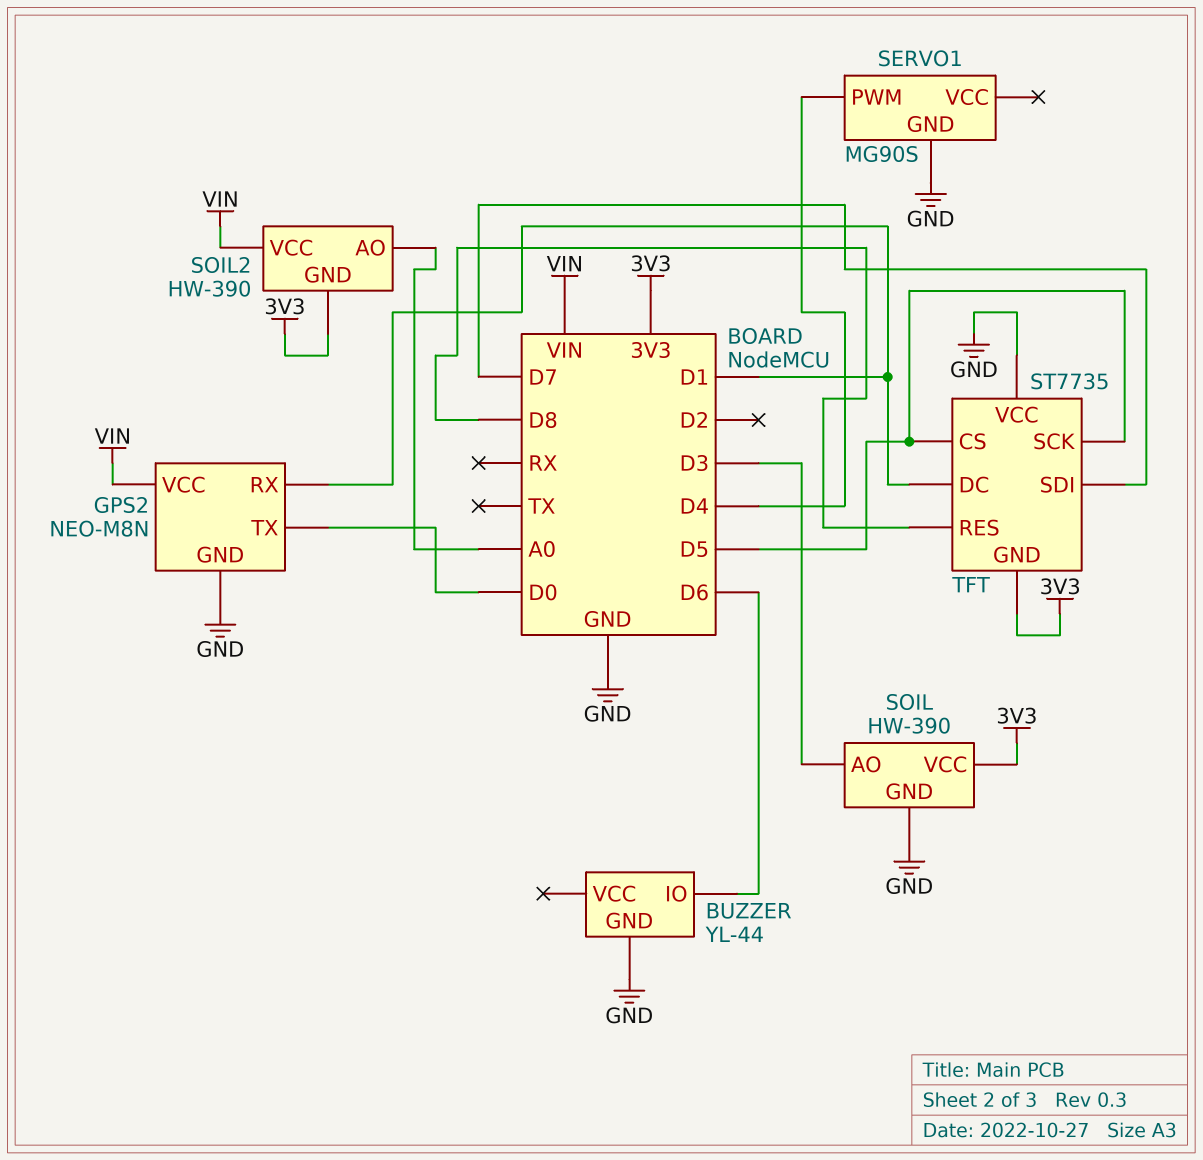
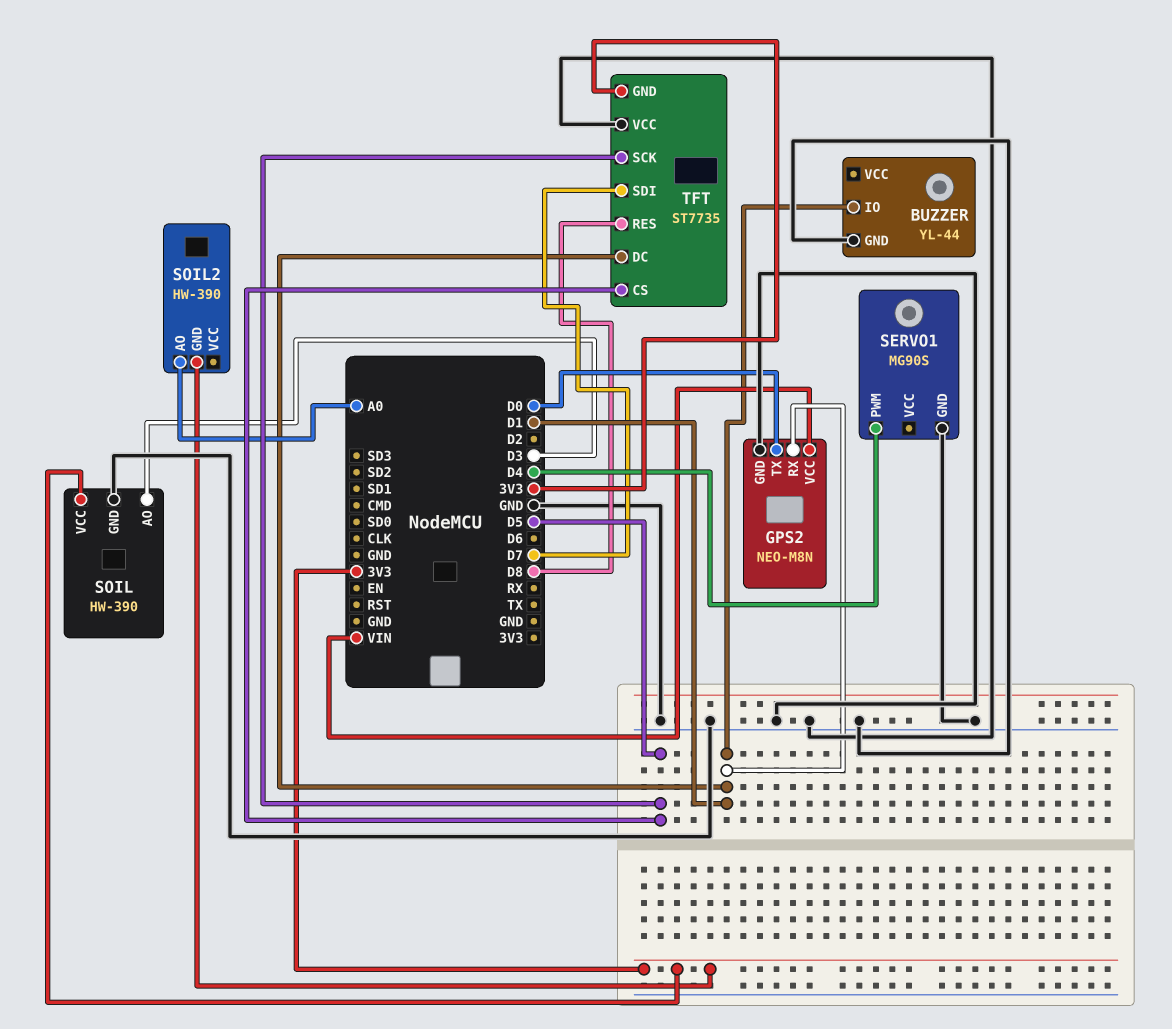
BUZZER pin IO: D6 -> D1
SOIL2 pin VCC: VIN -> none

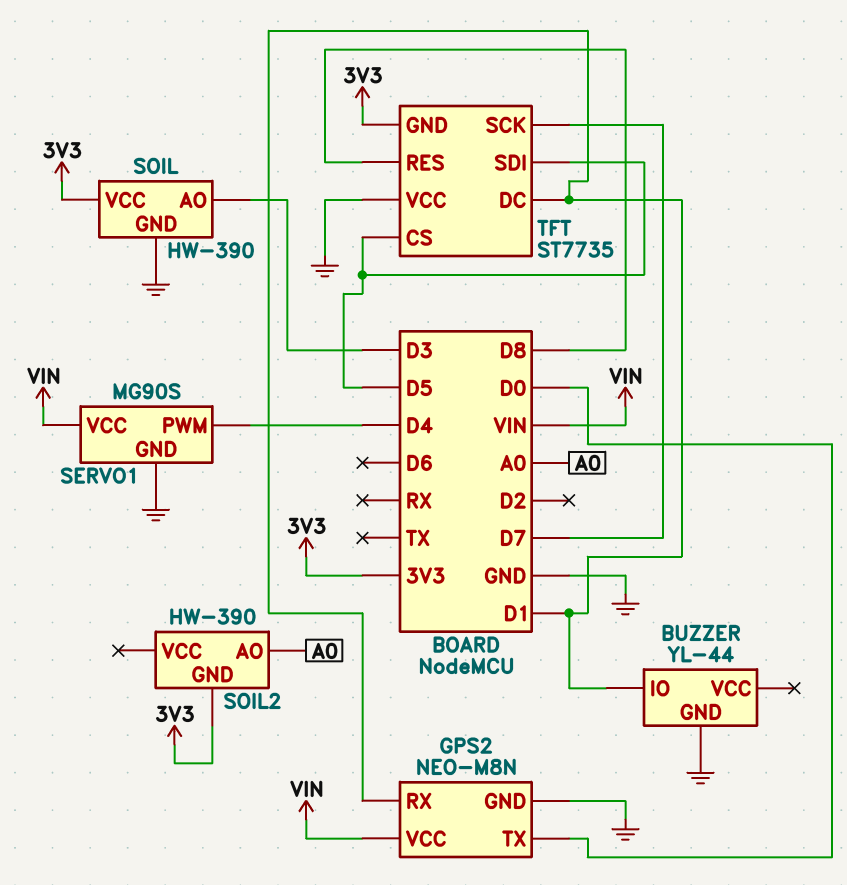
SERVO1 pin VCC: none -> VIN
TFT pin SCK: D5 -> D7
TFT pin SDI: D7 -> D5

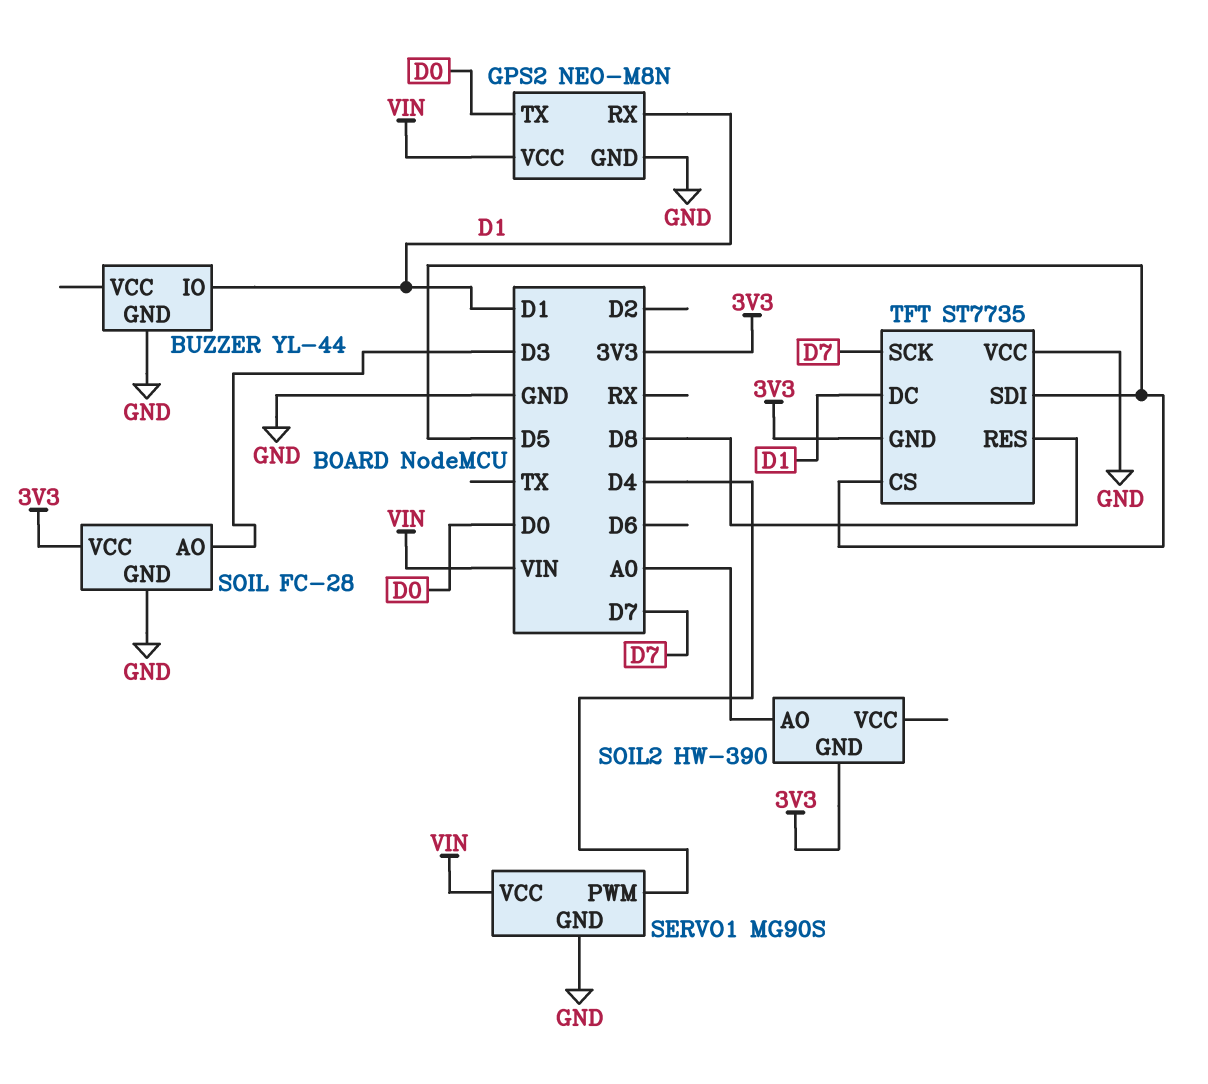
SOIL: HW-390 -> FC-28

